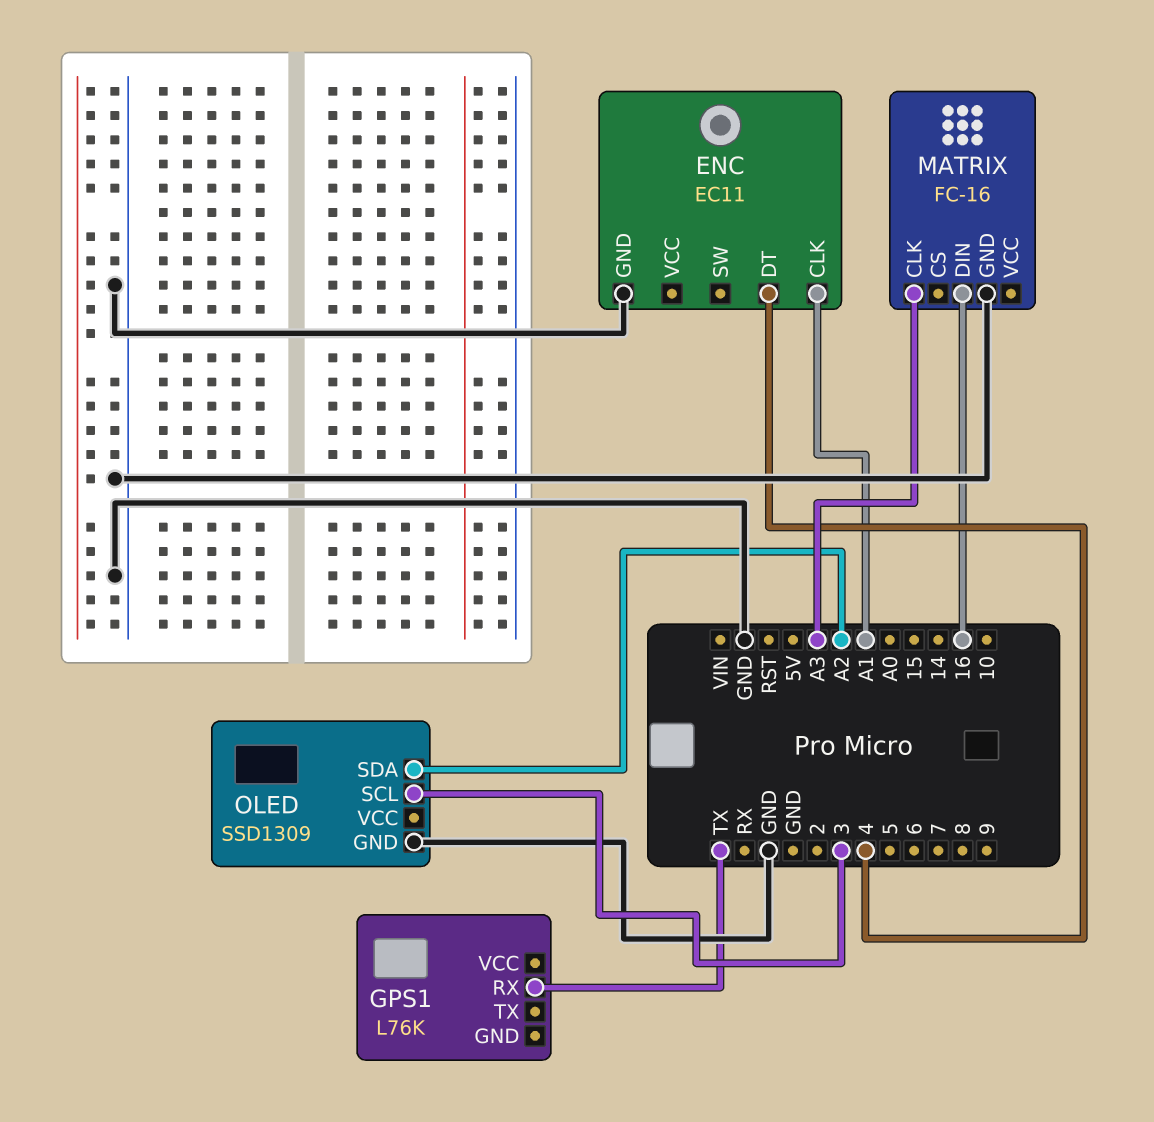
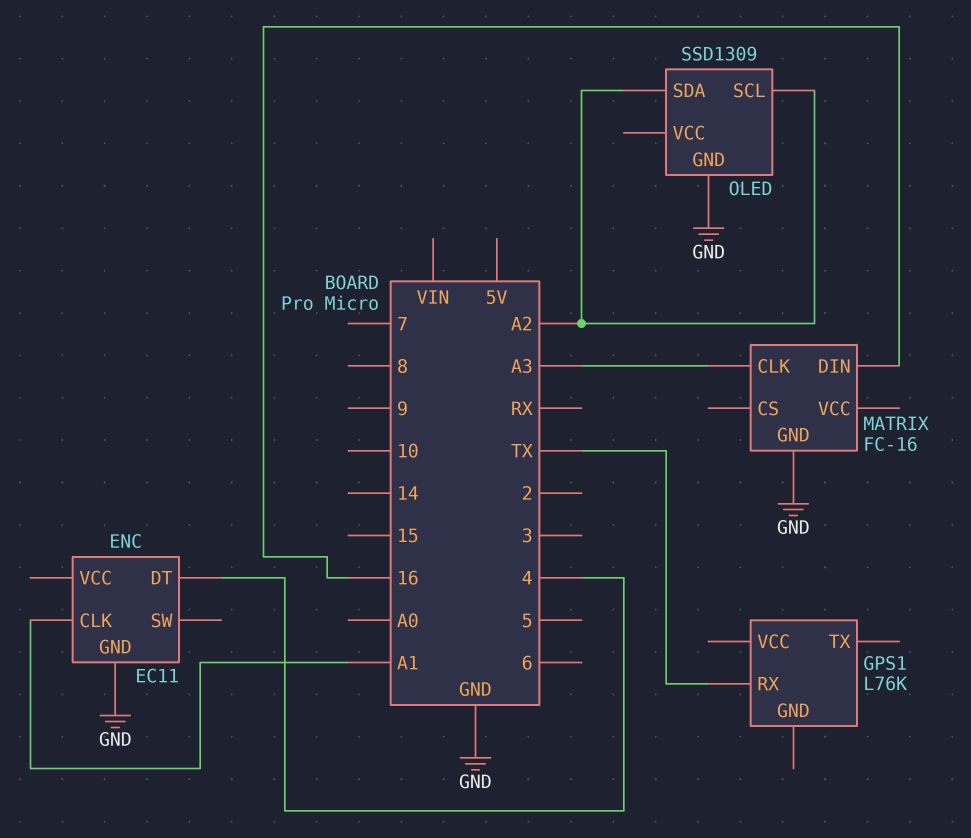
OLED pin SCL: 3 -> A2

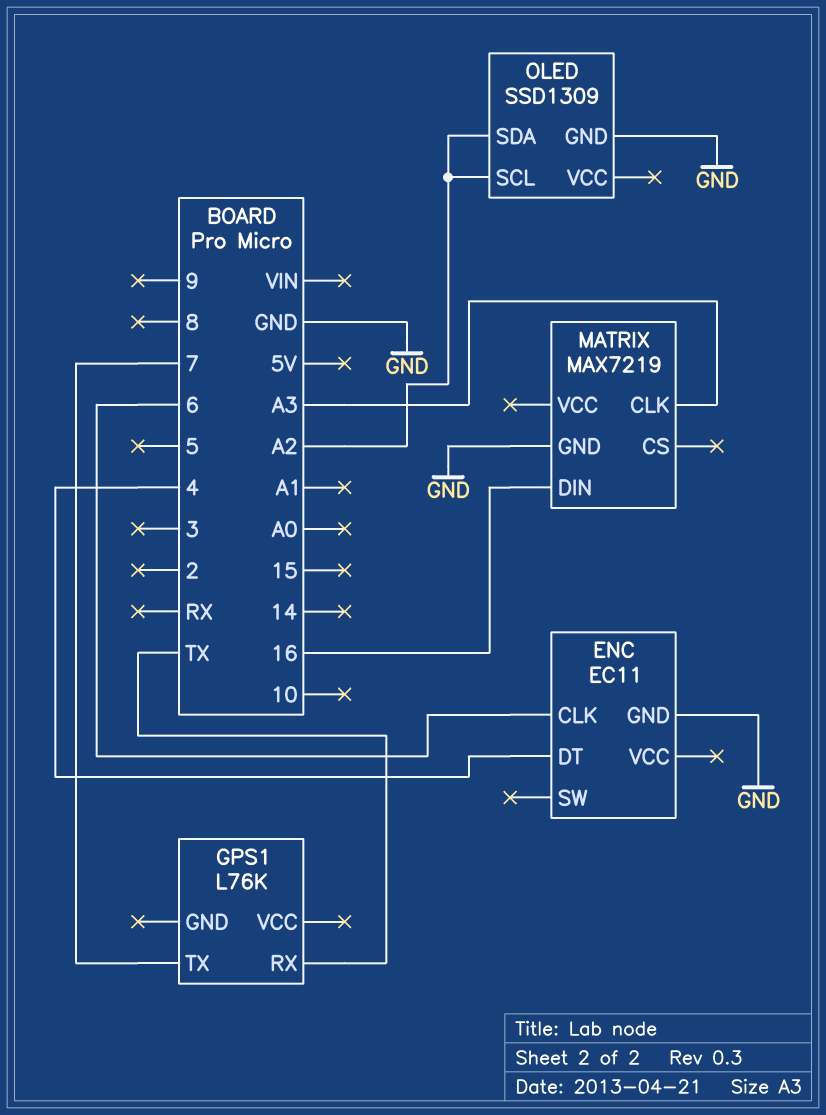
ENC pin CLK: A1 -> 6
GPS1 pin TX: none -> 7
MATRIX: FC-16 -> MAX7219

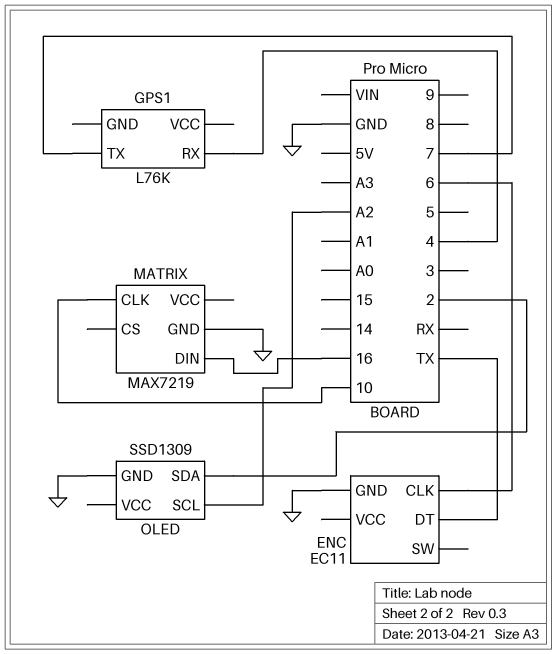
ENC pin DT: 4 -> TX
GPS1 pin RX: TX -> 4
MATRIX pin CLK: A3 -> 10
OLED pin SDA: A2 -> 2

